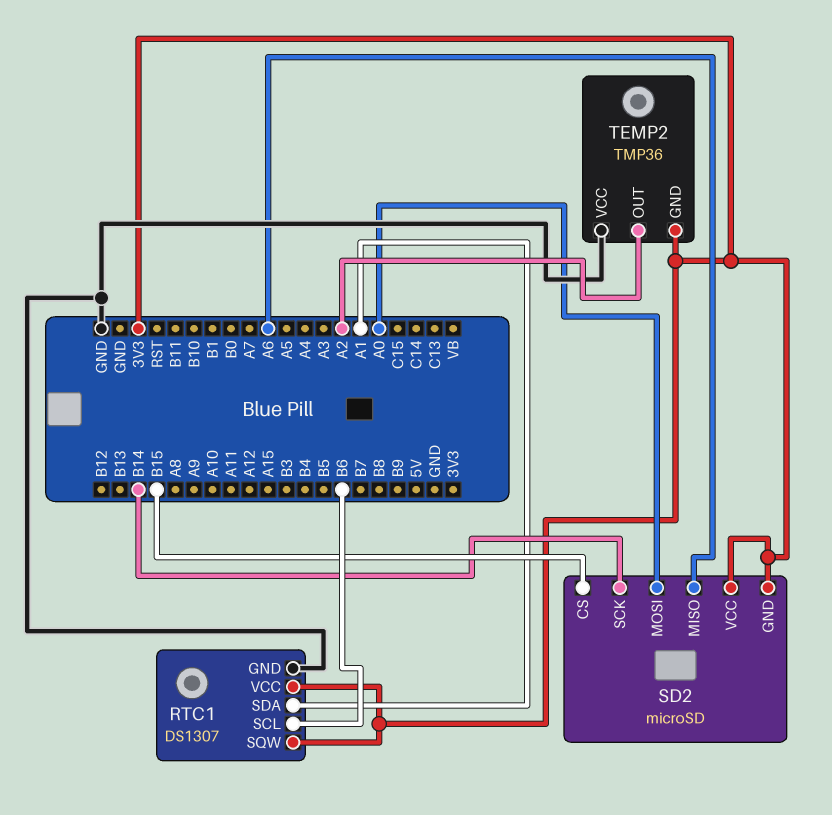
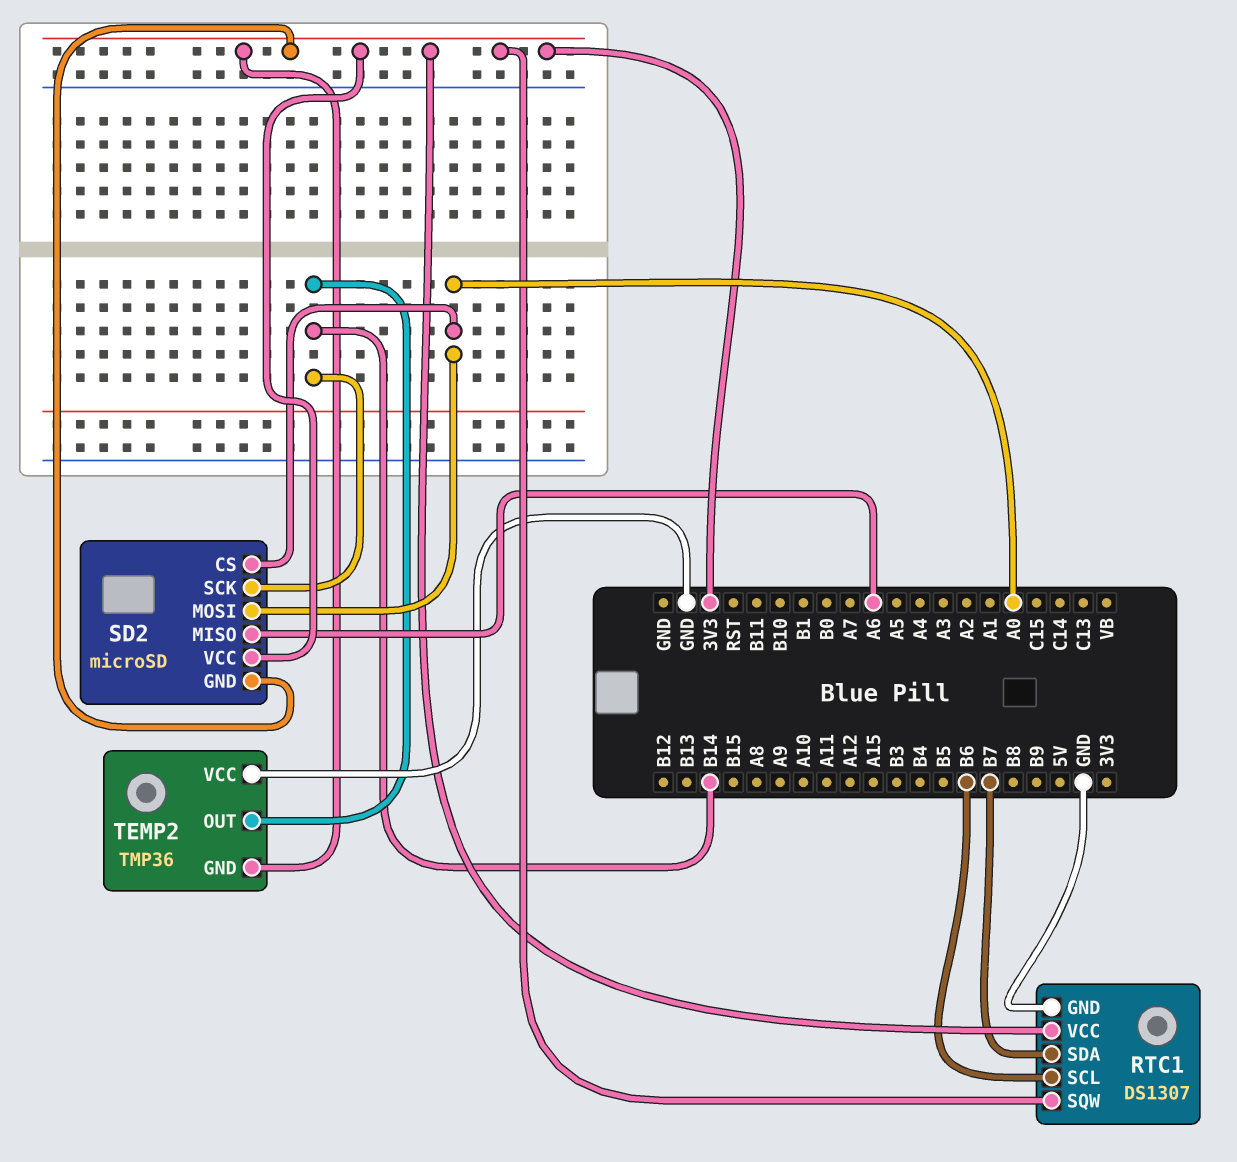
RTC1 pin SDA: A1 -> B7
SD2 pin CS: B15 -> A0
TEMP2 pin OUT: A2 -> B14

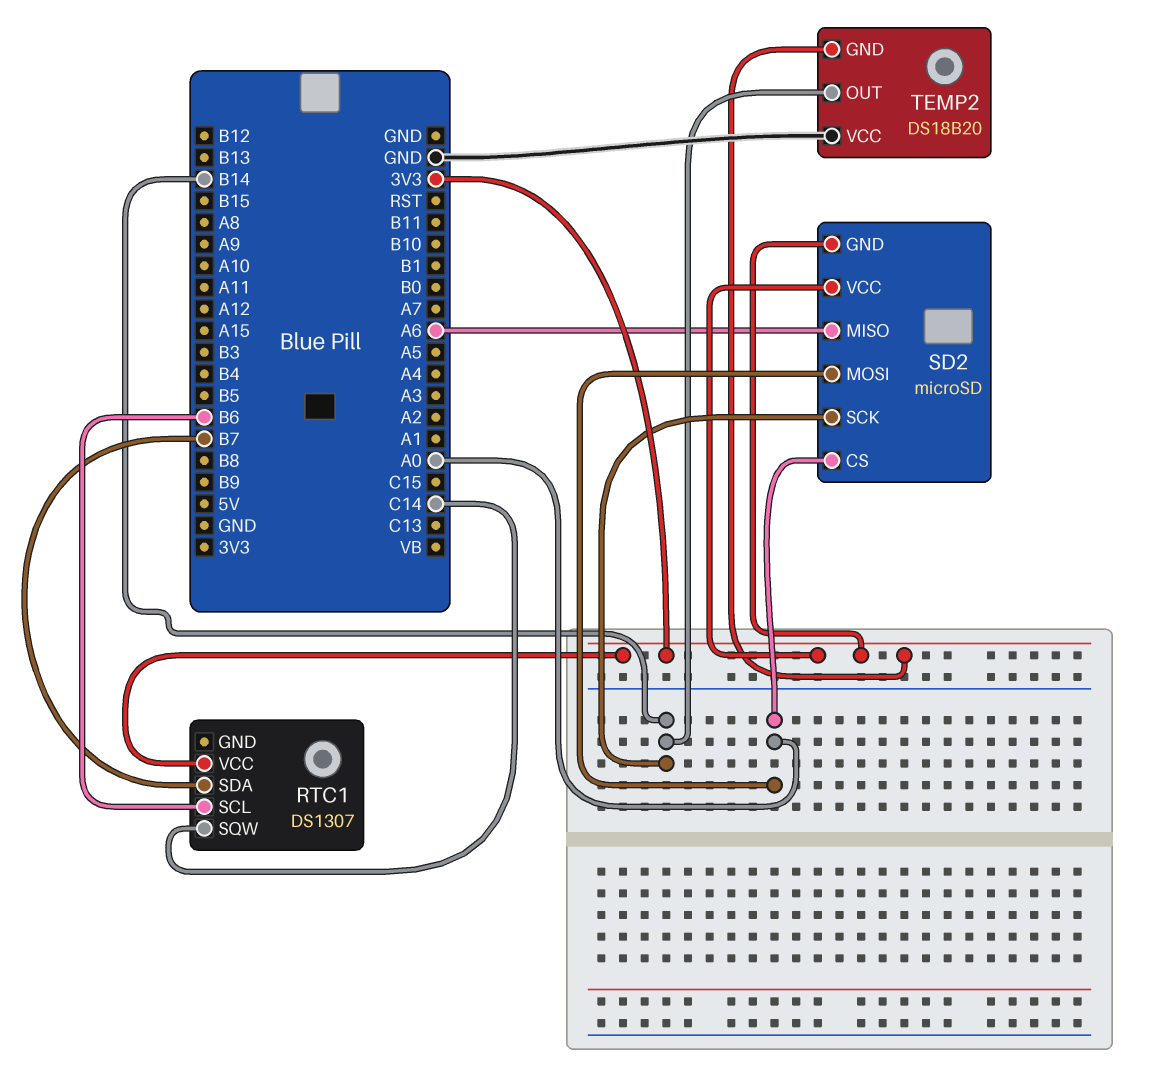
RTC1 pin GND: GND -> none
RTC1 pin SQW: 3V3 -> C14
TEMP2: TMP36 -> DS18B20

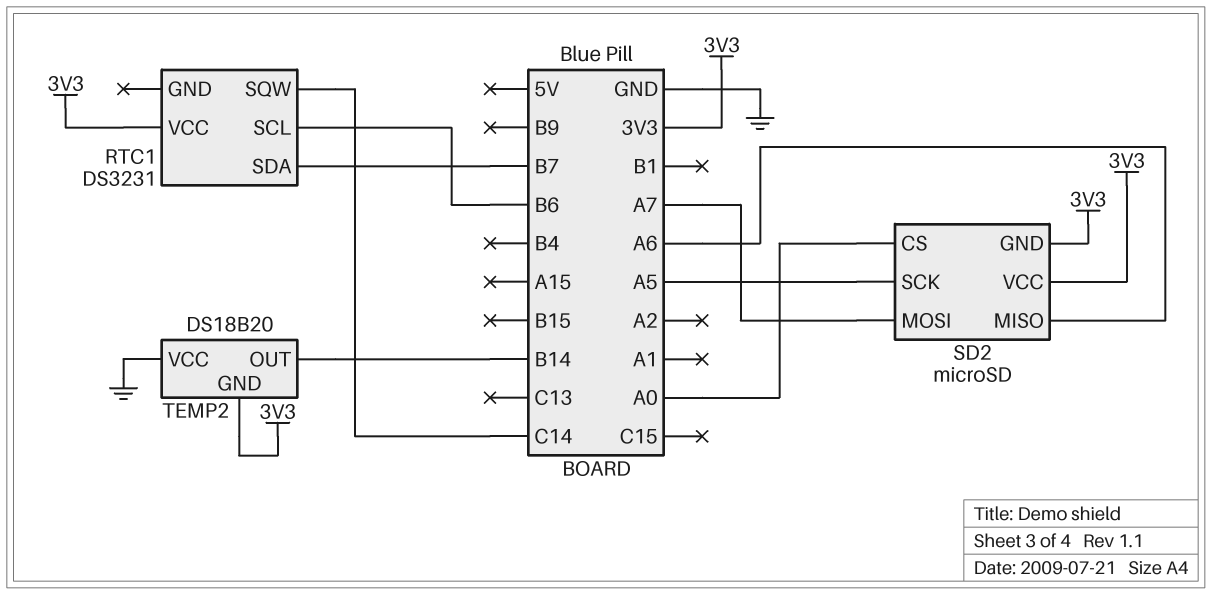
RTC1: DS1307 -> DS3231
SD2 pin MOSI: A0 -> A7
SD2 pin SCK: B14 -> A5

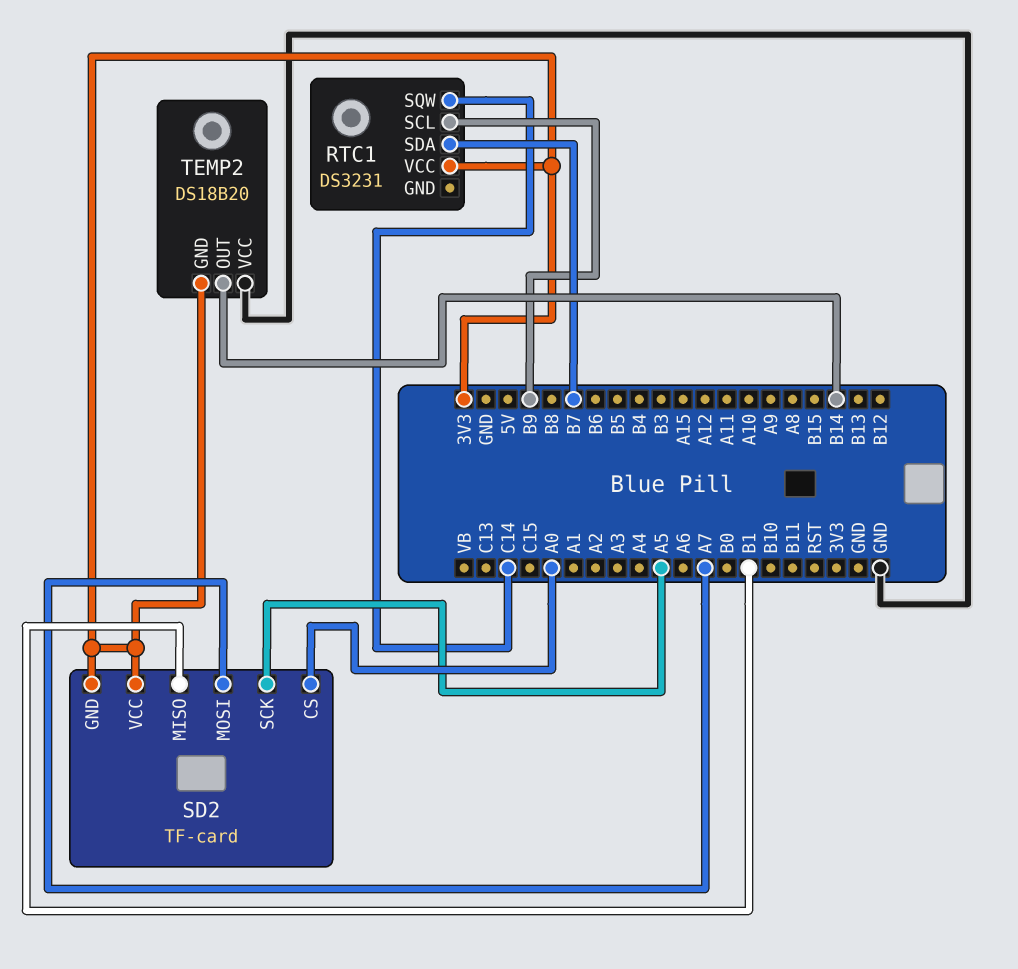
RTC1 pin SCL: B6 -> B9
SD2: microSD -> TF-card
SD2 pin MISO: A6 -> B1

